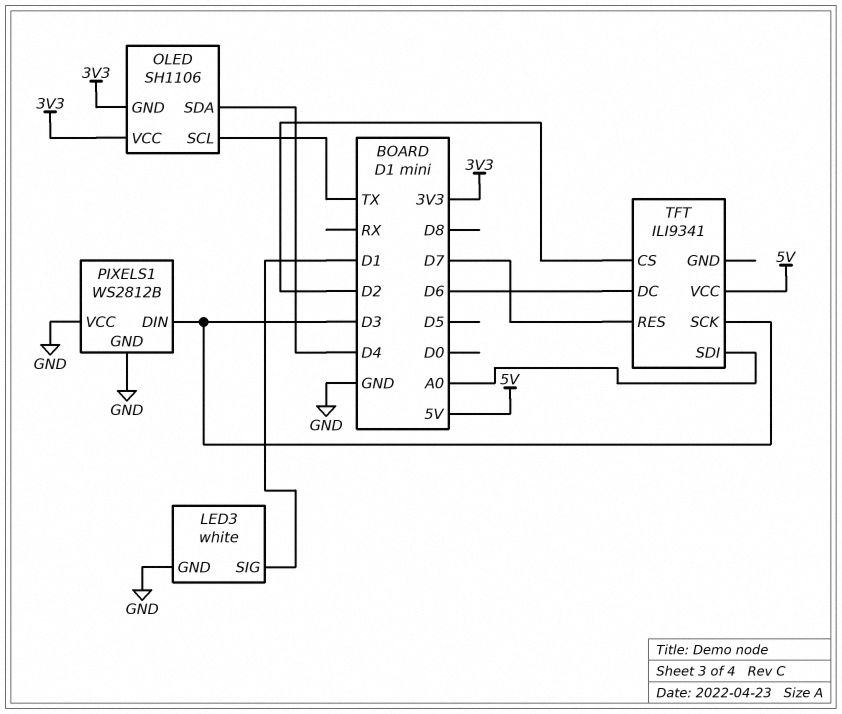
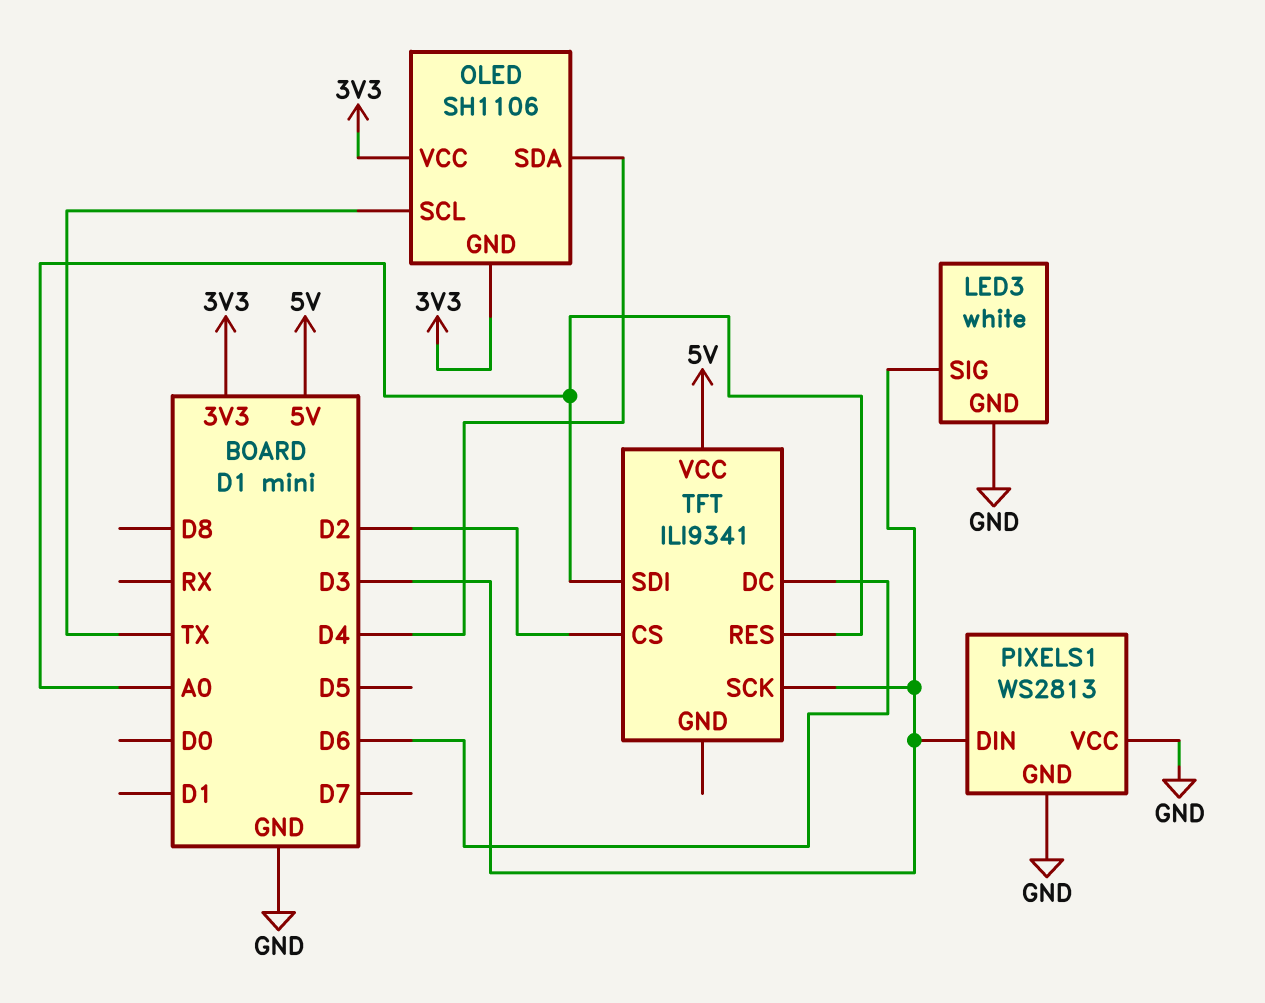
LED3 pin SIG: D1 -> D3
PIXELS1: WS2812B -> WS2813
TFT pin RES: D7 -> A0

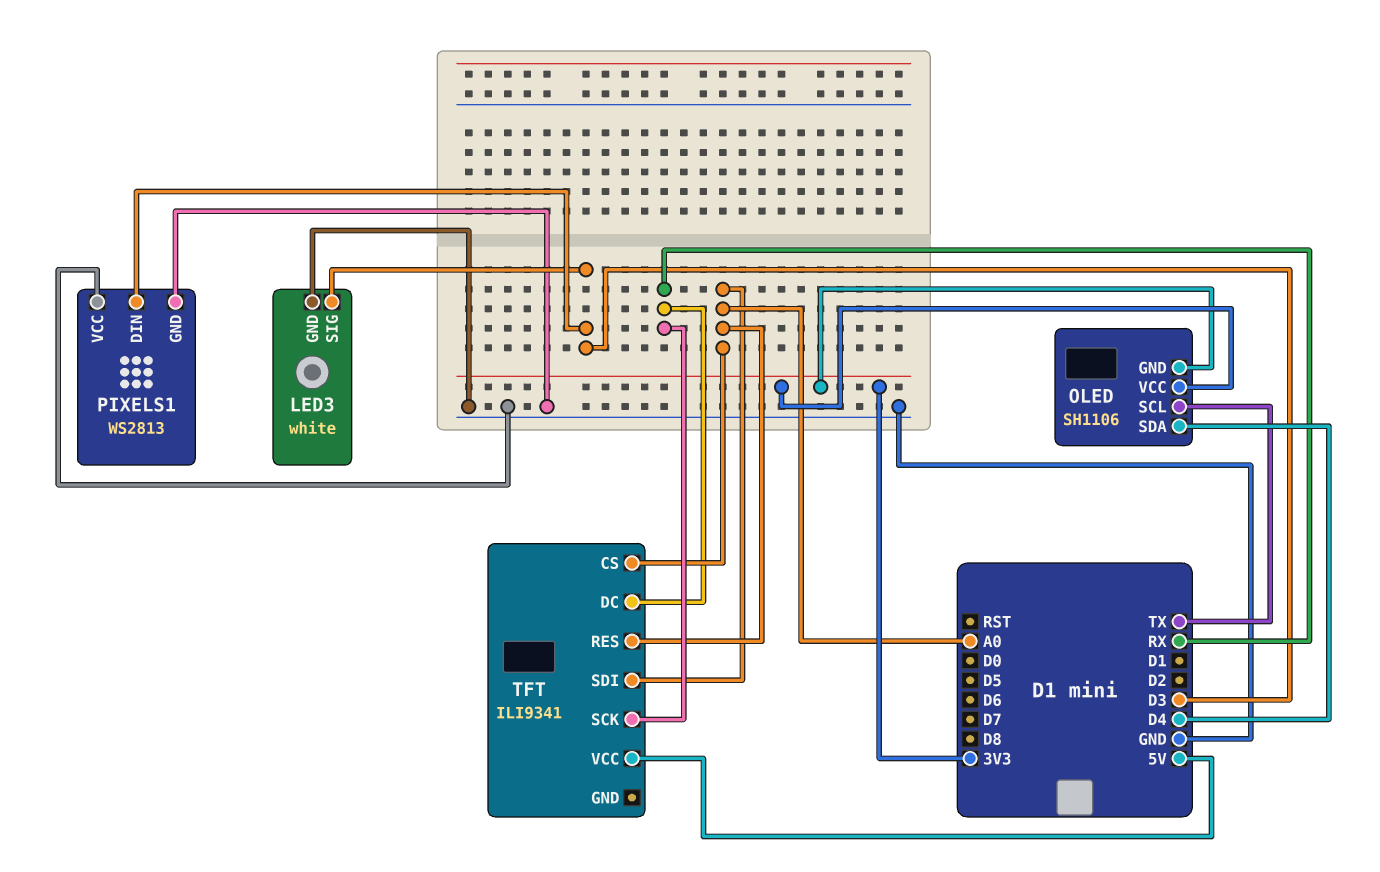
TFT pin CS: D2 -> A0
TFT pin DC: D6 -> RX
TFT pin SCK: D3 -> RX

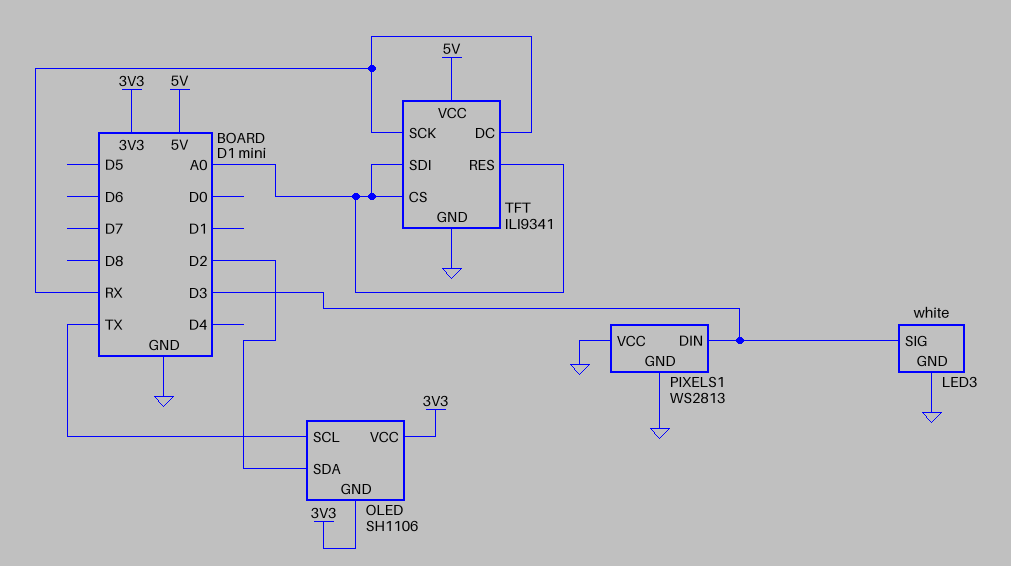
OLED pin SDA: D4 -> D2
TFT pin GND: none -> GND

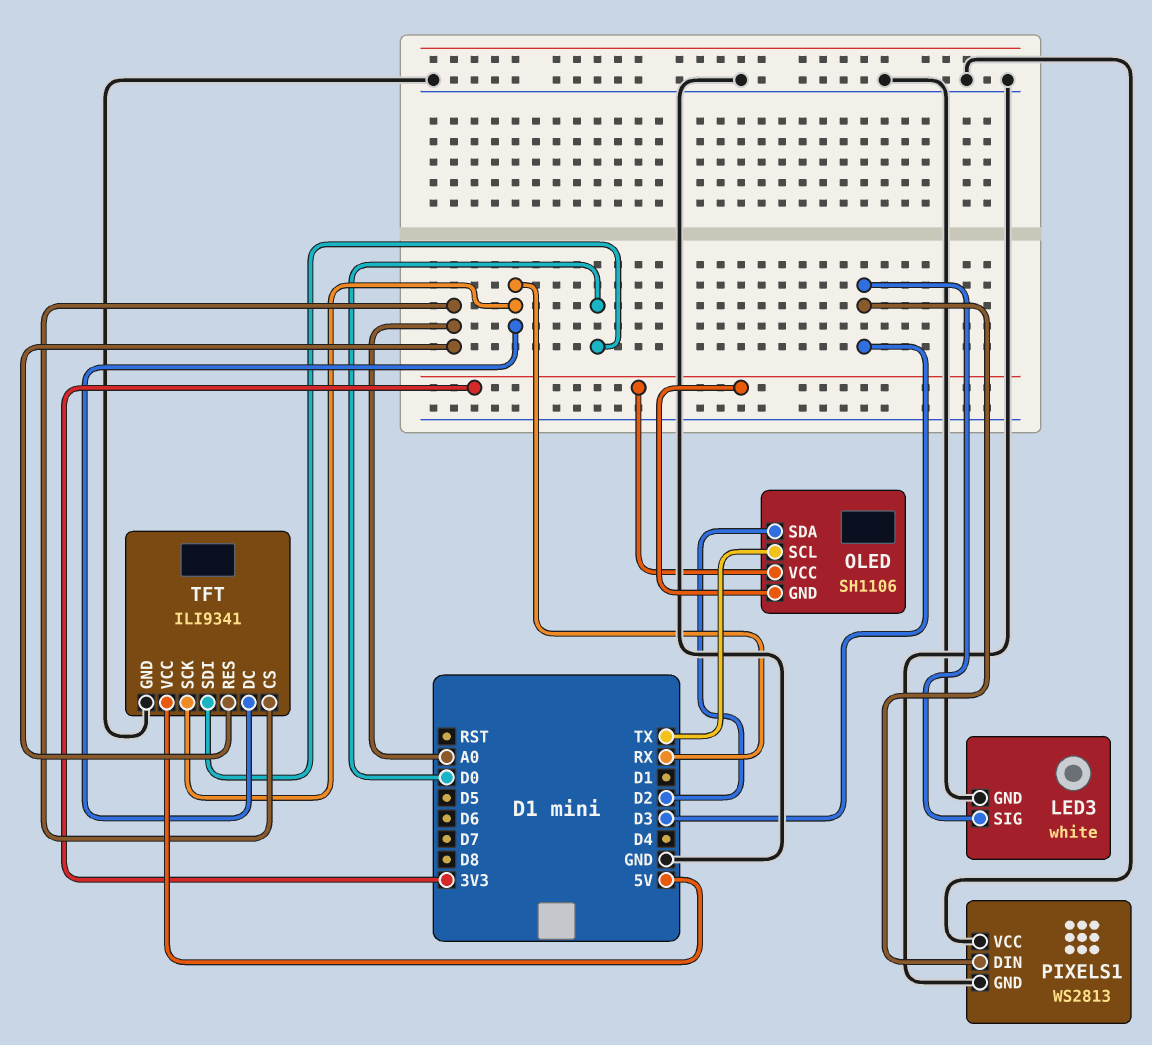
TFT pin SDI: A0 -> D0

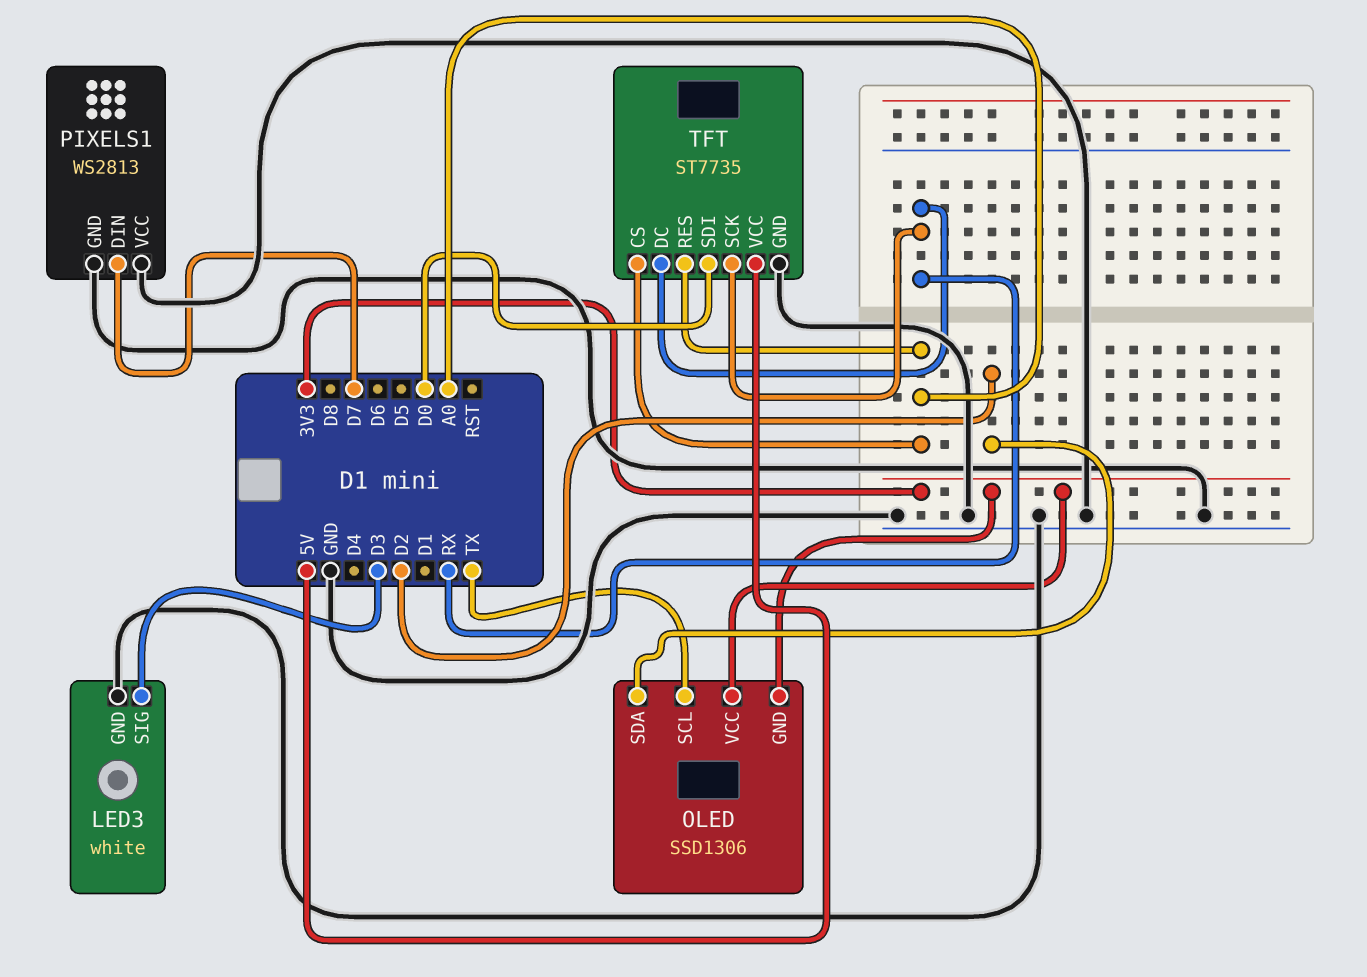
OLED: SH1106 -> SSD1306
PIXELS1 pin DIN: D3 -> D7
TFT: ILI9341 -> ST7735

